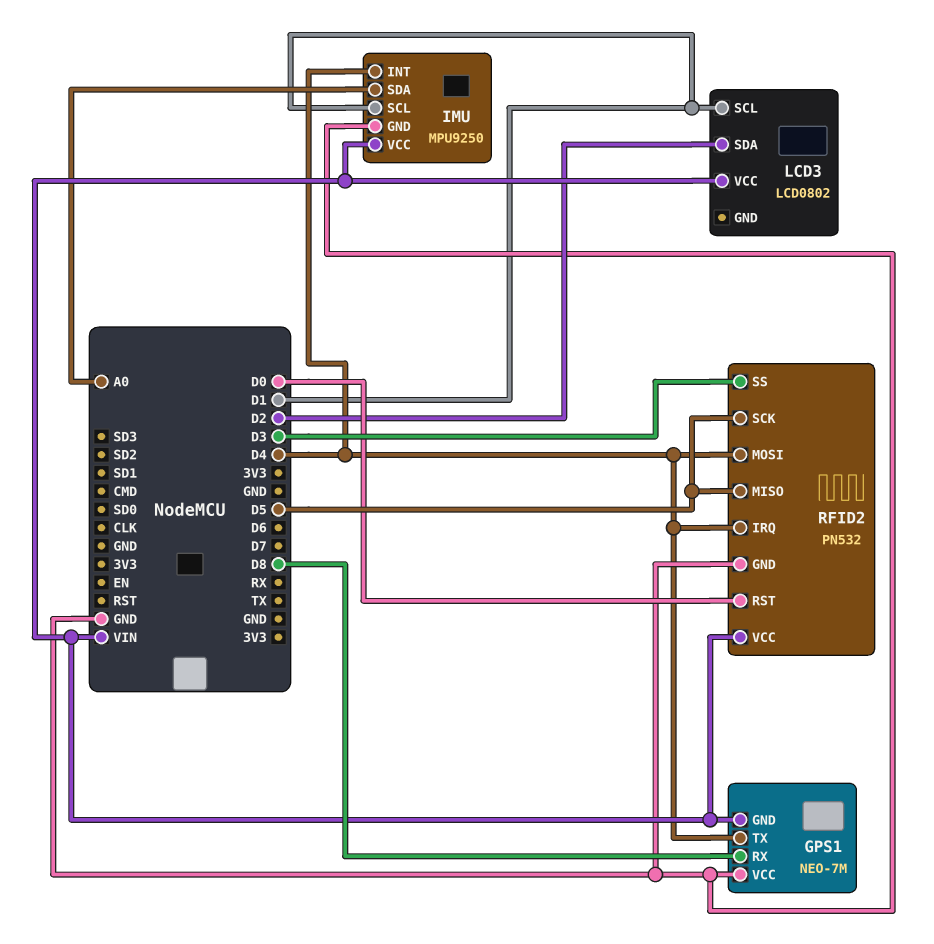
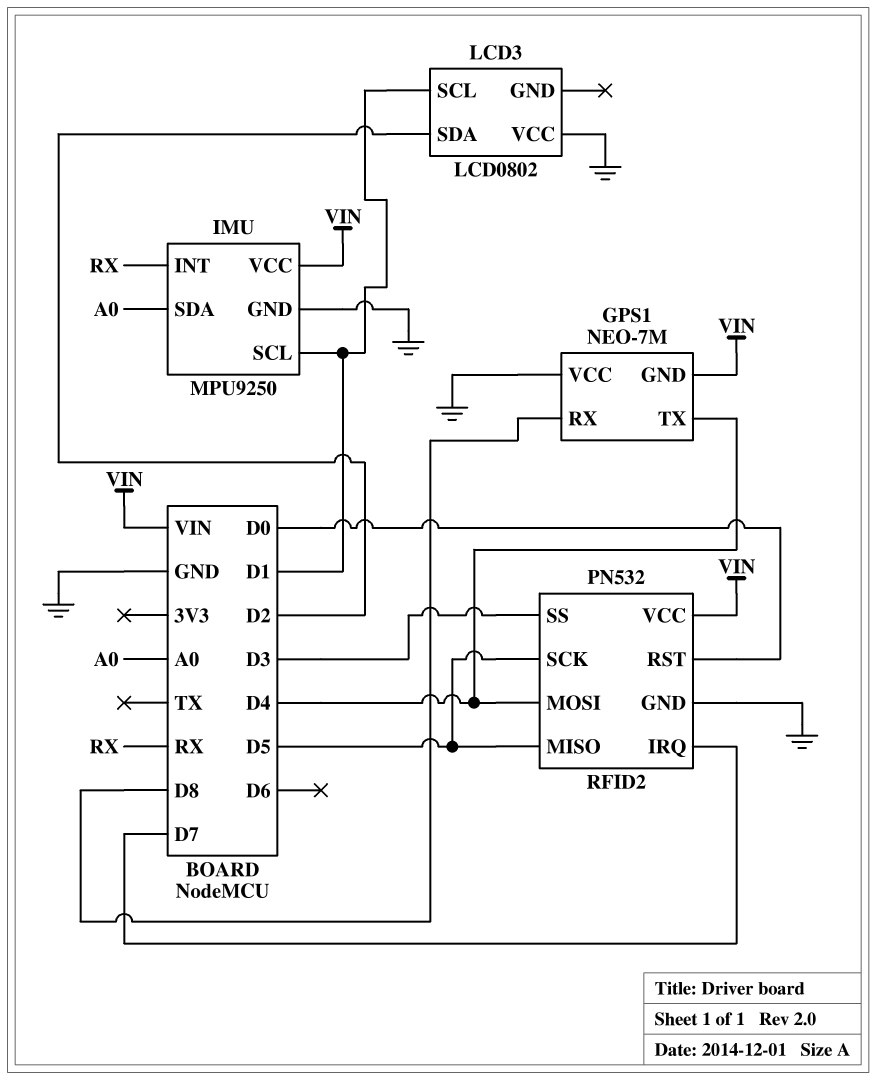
IMU pin INT: D4 -> RX
LCD3 pin VCC: VIN -> GND
RFID2 pin IRQ: D4 -> D7

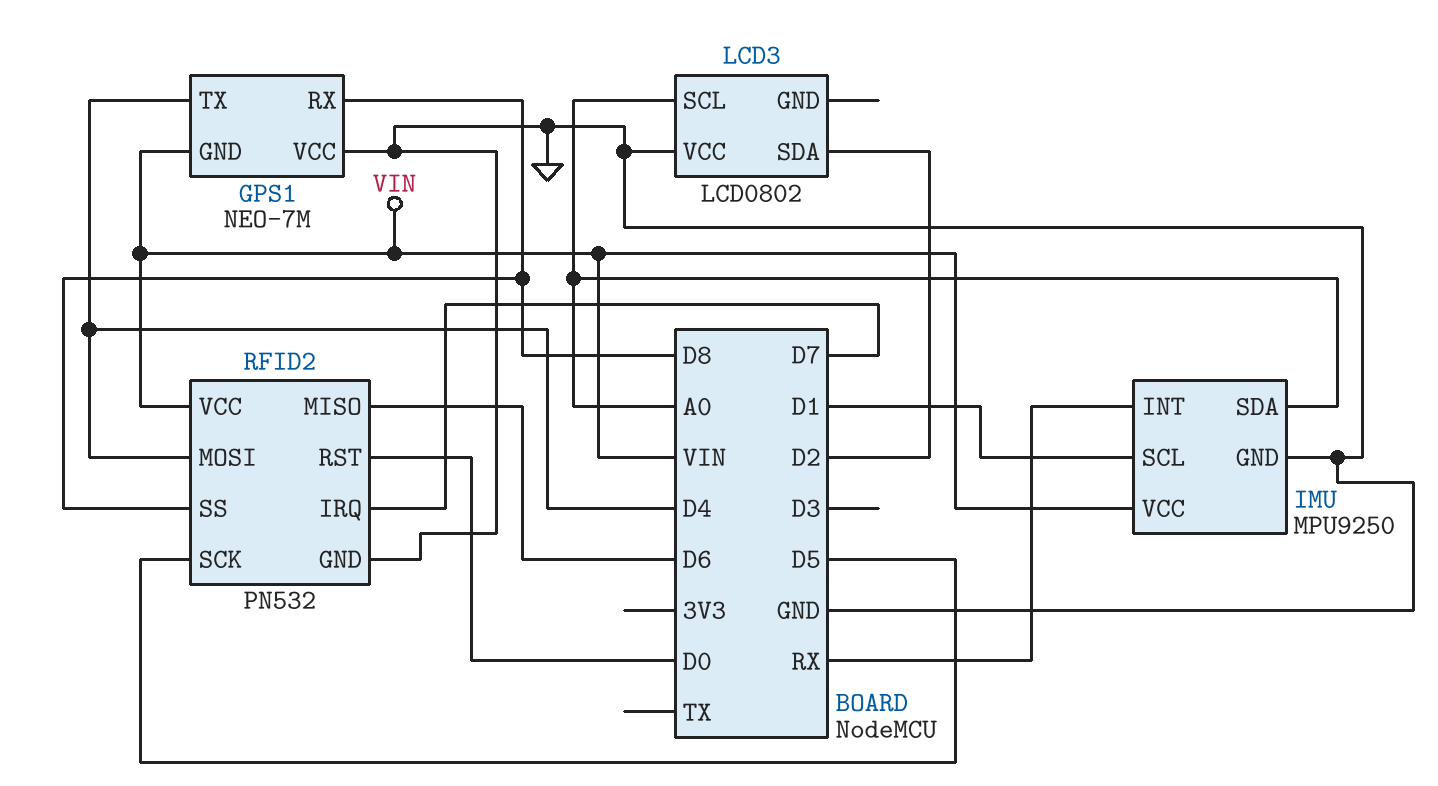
LCD3 pin SCL: D1 -> A0
RFID2 pin MISO: D5 -> D6
RFID2 pin SS: D3 -> D8

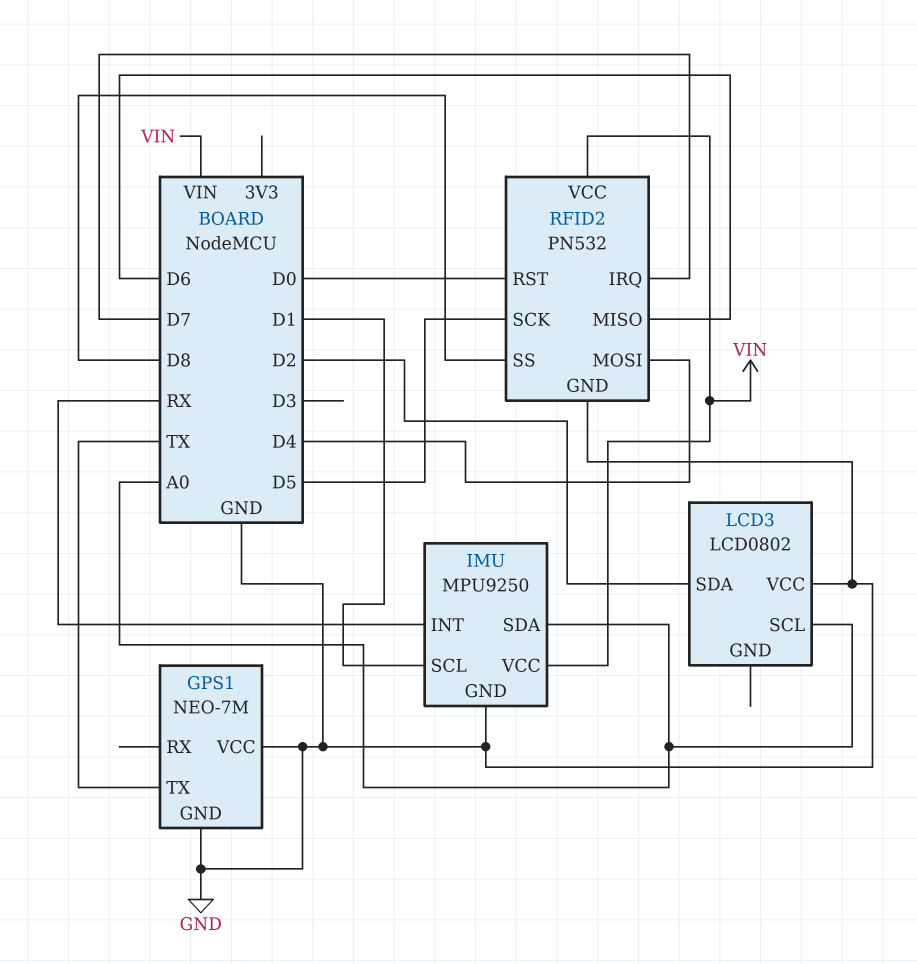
GPS1 pin GND: VIN -> GND
GPS1 pin RX: D8 -> none
GPS1 pin TX: D4 -> TX

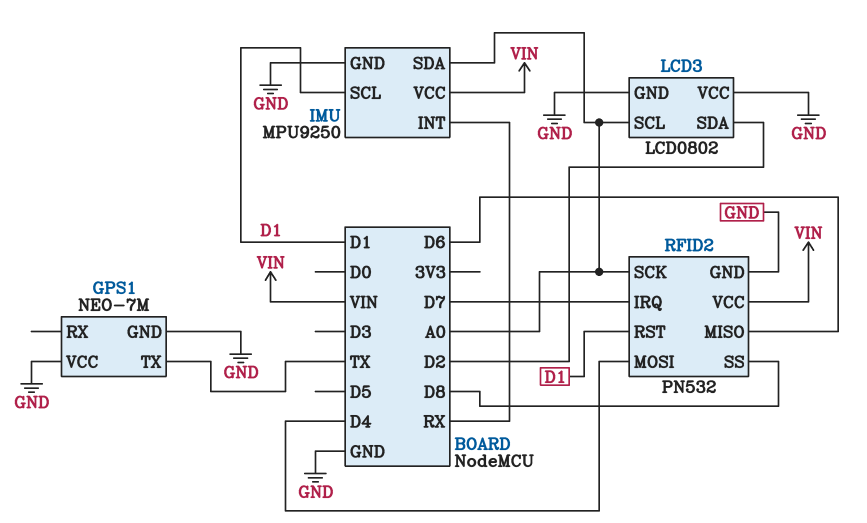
LCD3 pin GND: none -> GND
RFID2 pin RST: D0 -> D1
RFID2 pin SCK: D5 -> A0

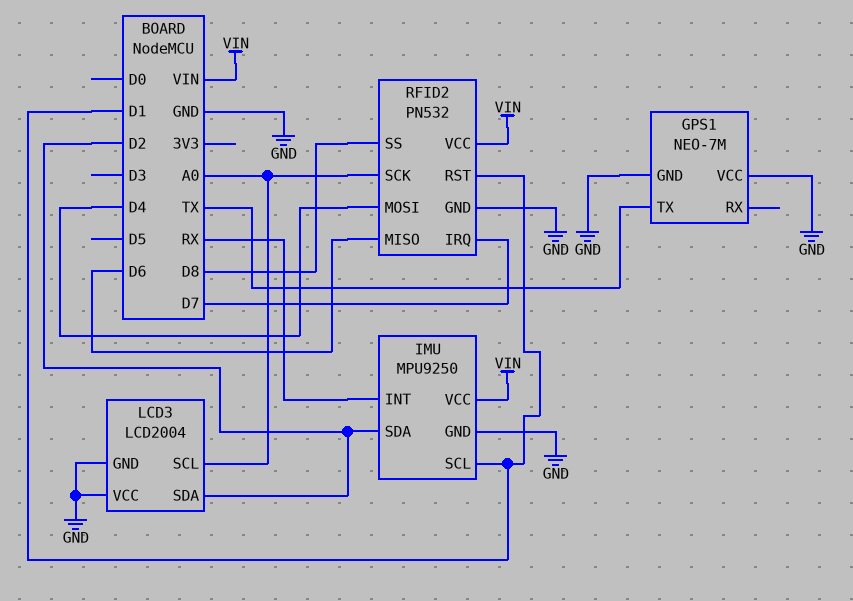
IMU pin SDA: A0 -> D2
LCD3: LCD0802 -> LCD2004

